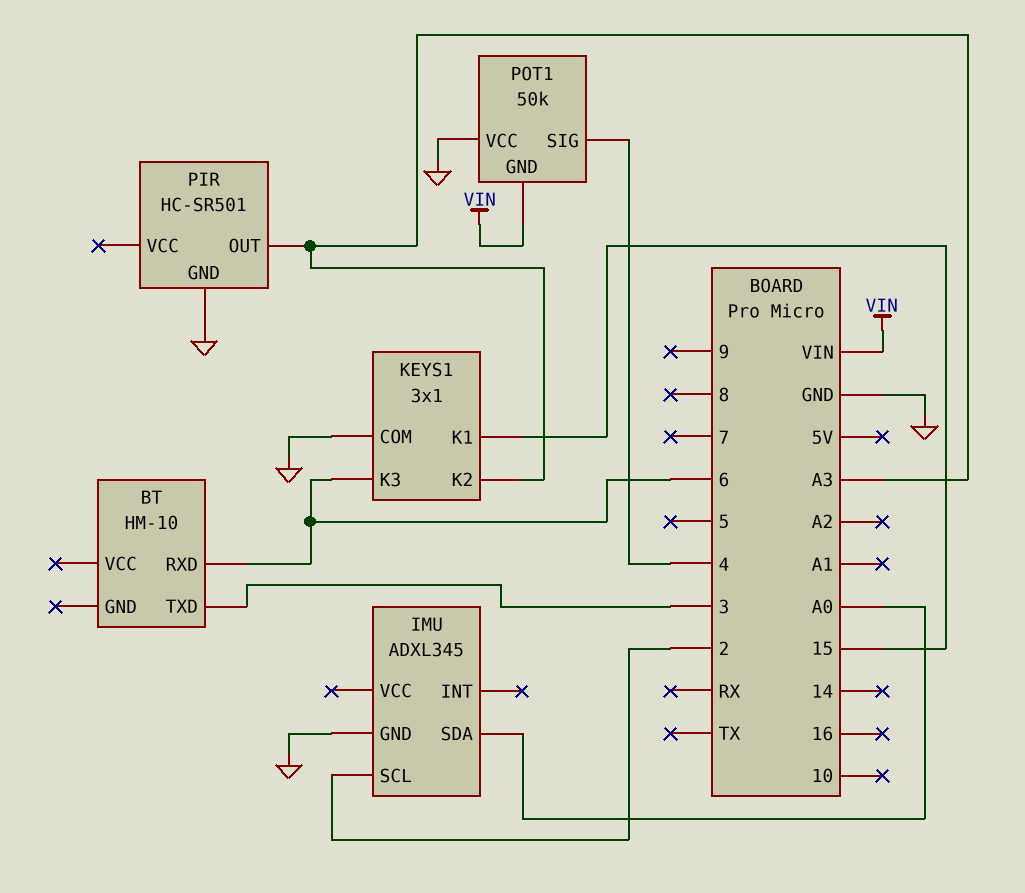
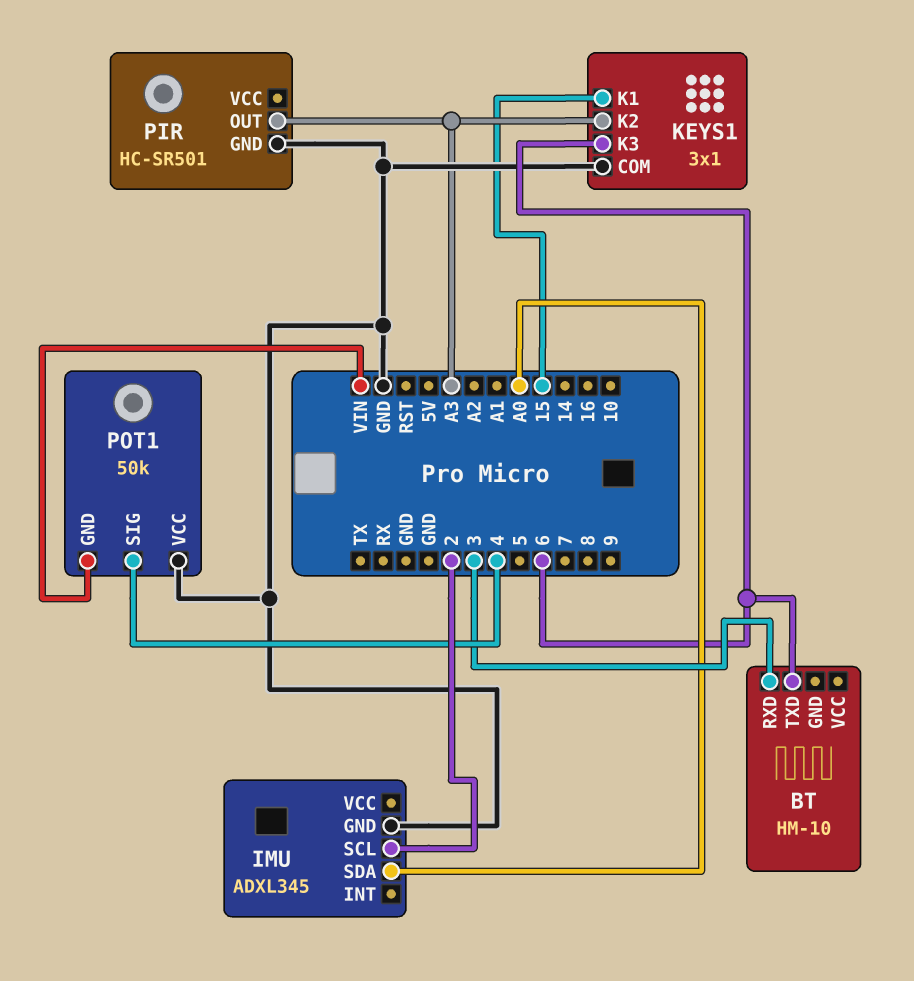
BT pin RXD: 6 -> 3
BT pin TXD: 3 -> 6

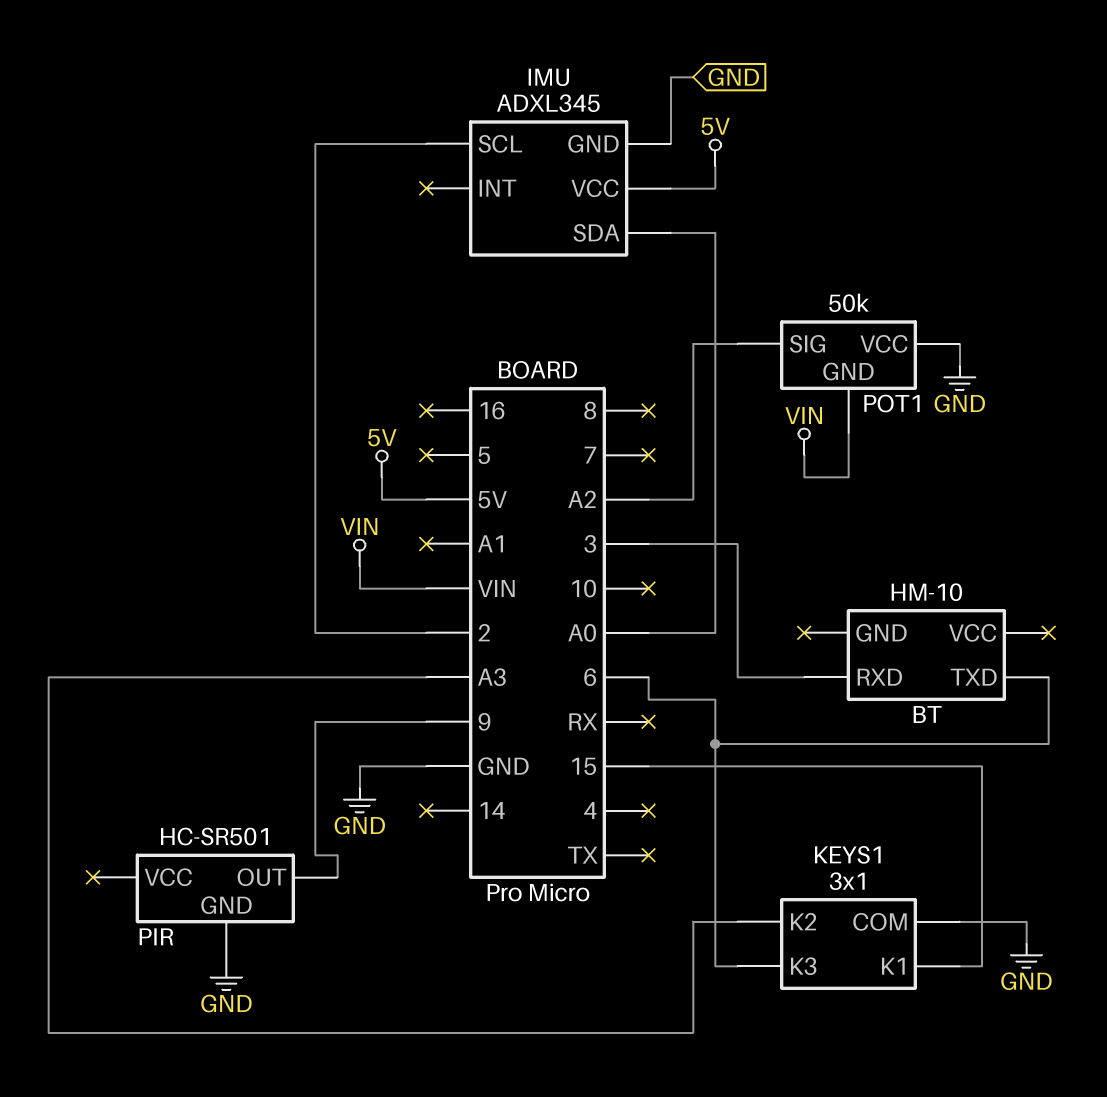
IMU pin VCC: none -> 5V
PIR pin OUT: A3 -> 9
POT1 pin SIG: 4 -> A2

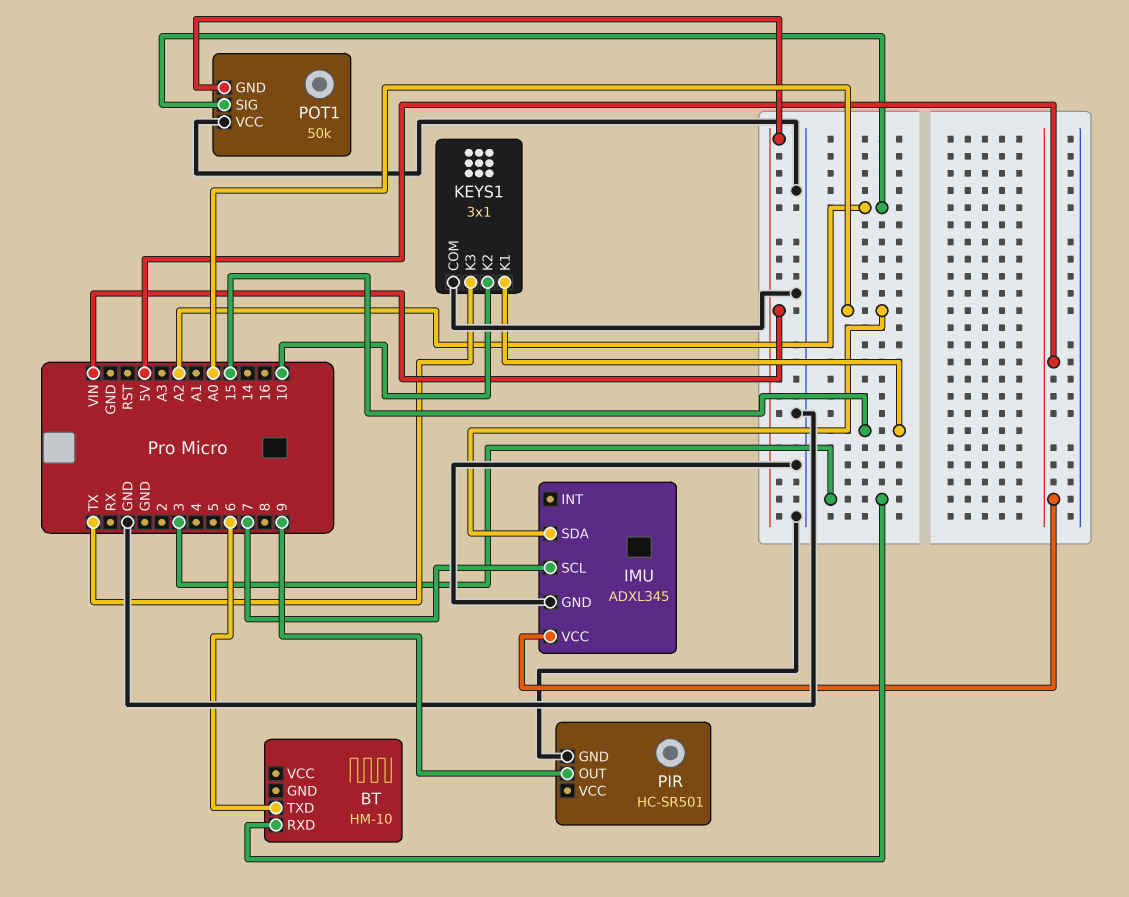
IMU pin SCL: 2 -> 7
KEYS1 pin K2: A3 -> 10
KEYS1 pin K3: 6 -> TX

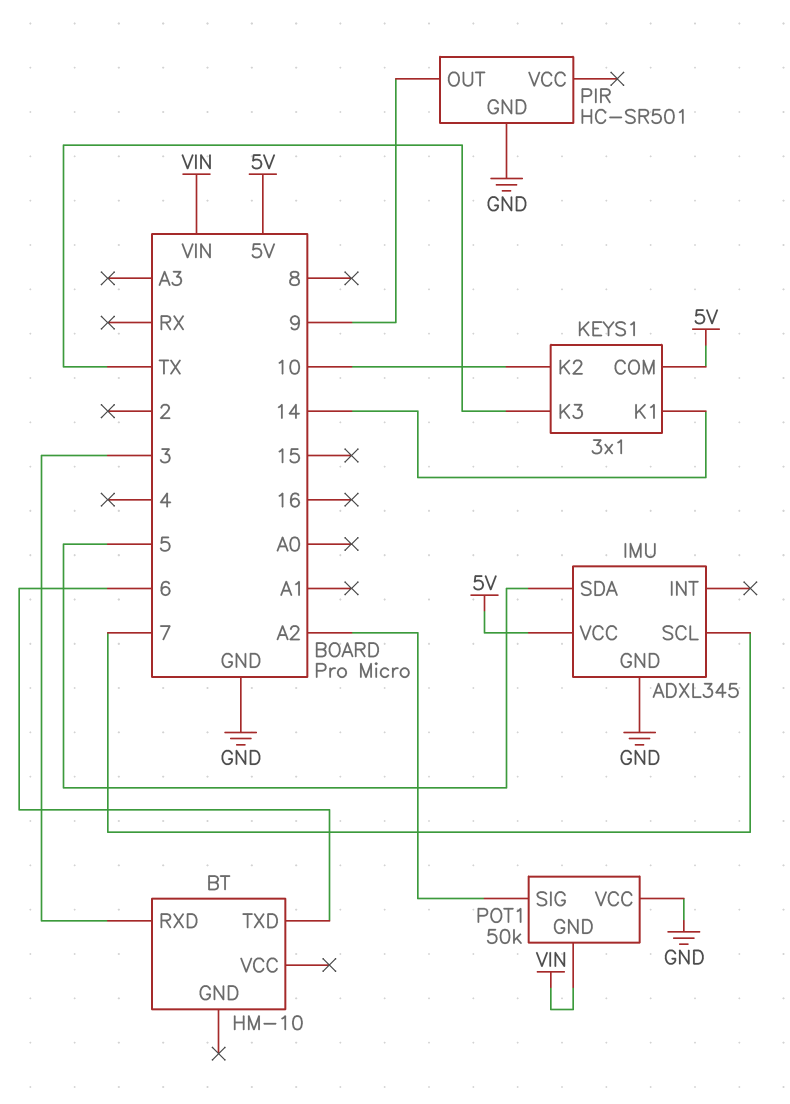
IMU pin SDA: A0 -> 5
KEYS1 pin COM: GND -> 5V
KEYS1 pin K1: 15 -> 14

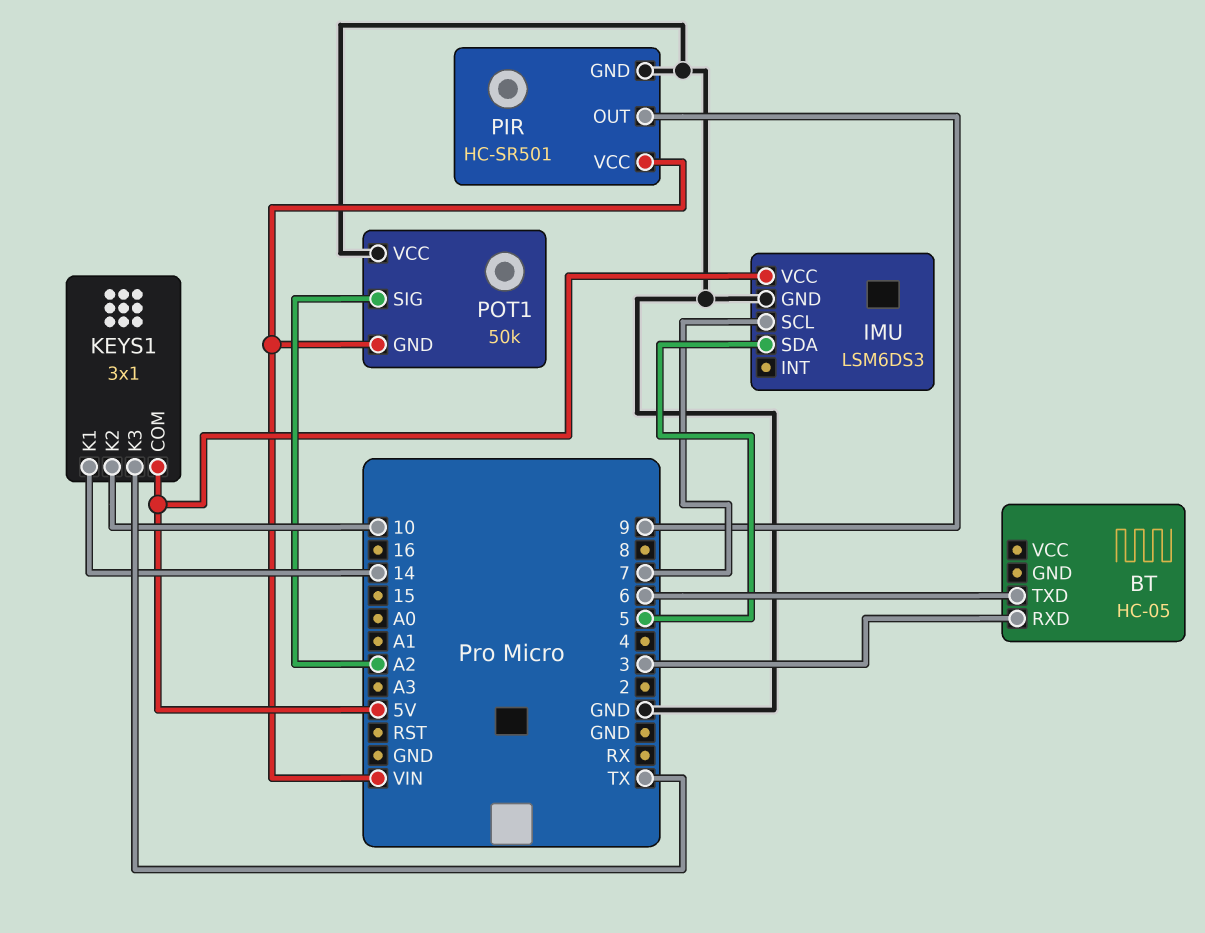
BT: HM-10 -> HC-05
IMU: ADXL345 -> LSM6DS3
PIR pin VCC: none -> VIN

